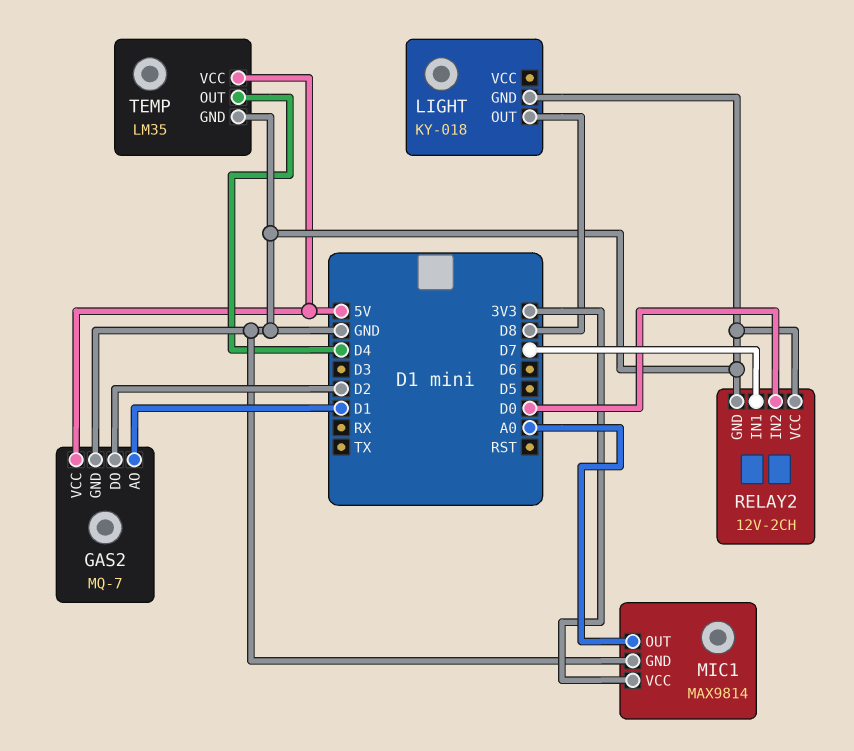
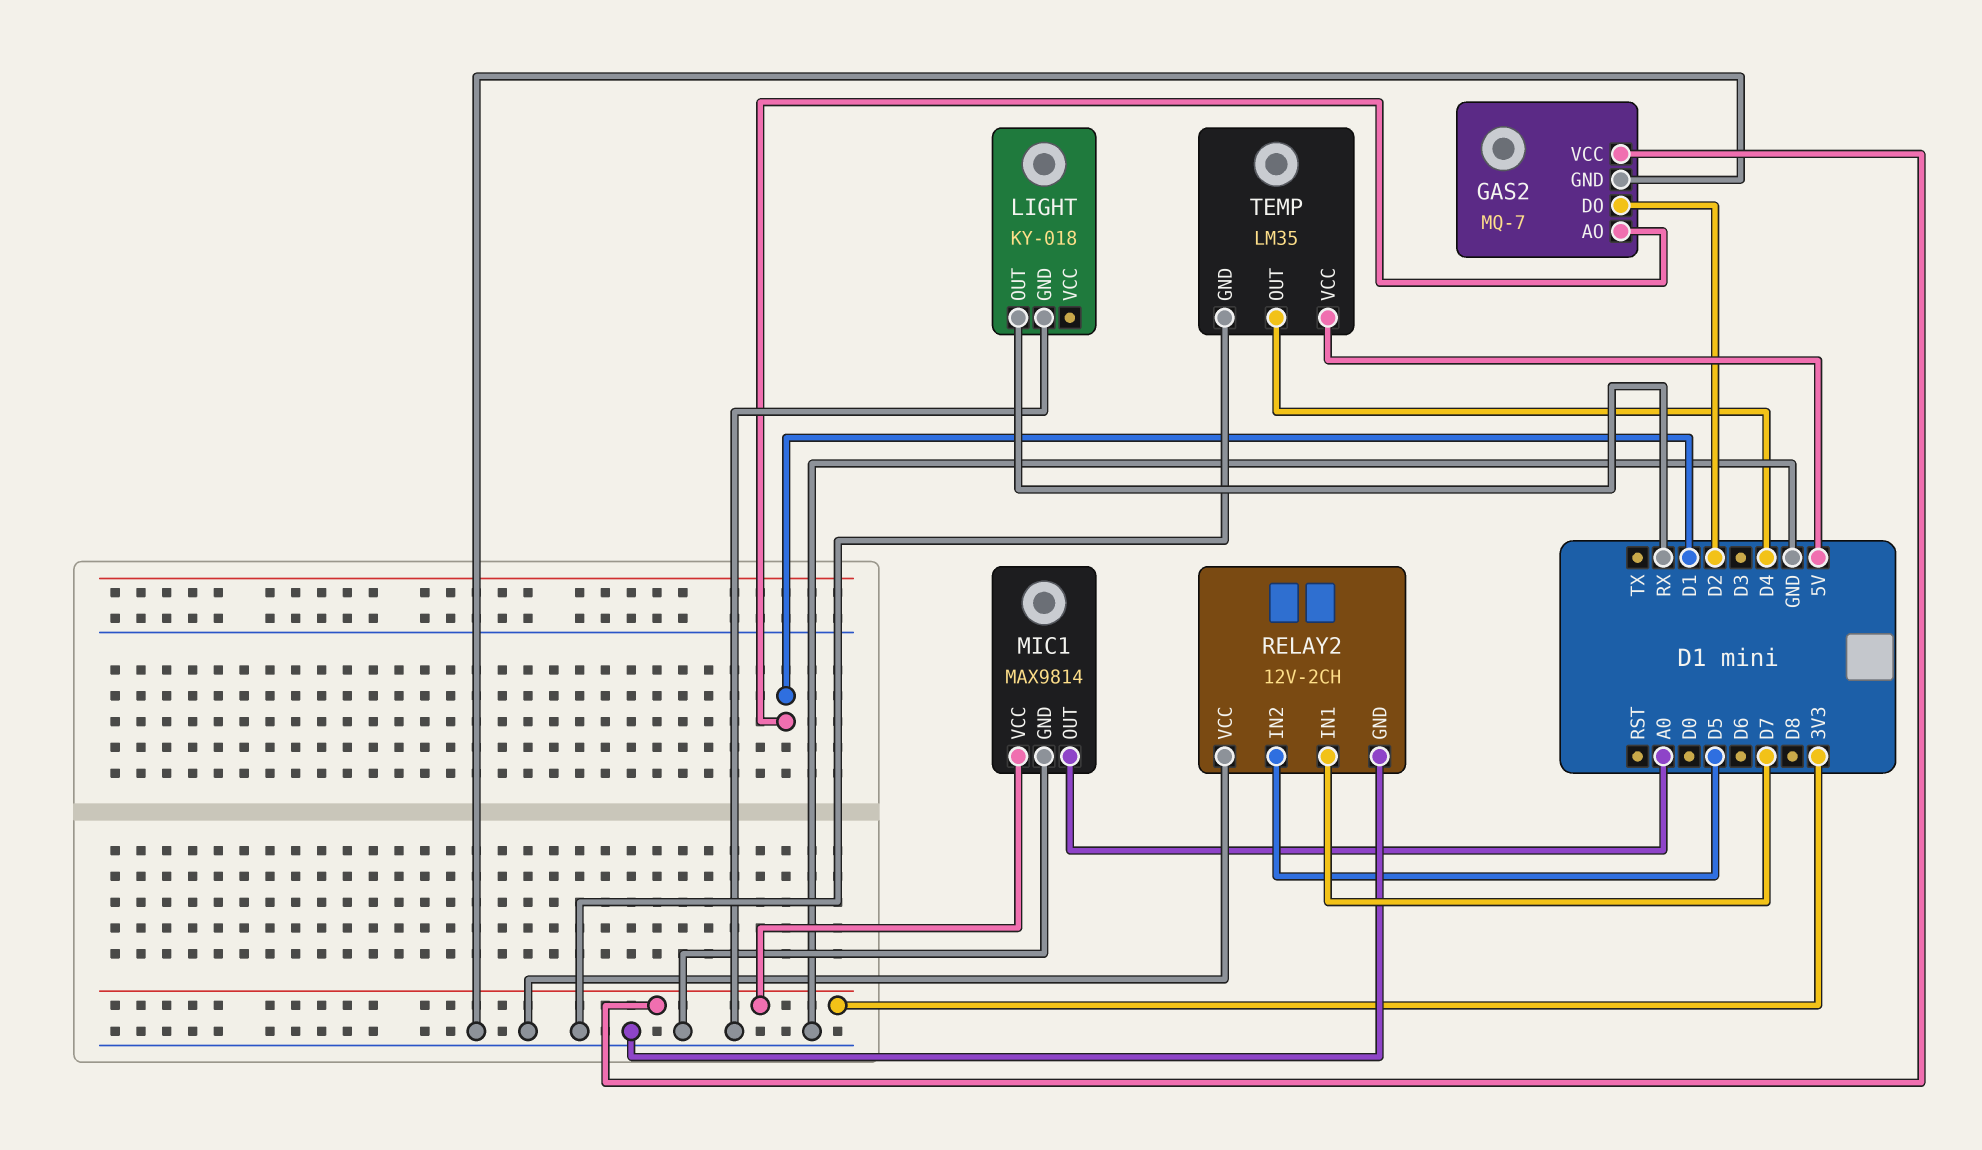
GAS2 pin VCC: 5V -> 3V3
LIGHT pin OUT: D8 -> RX
RELAY2 pin IN2: D0 -> D5

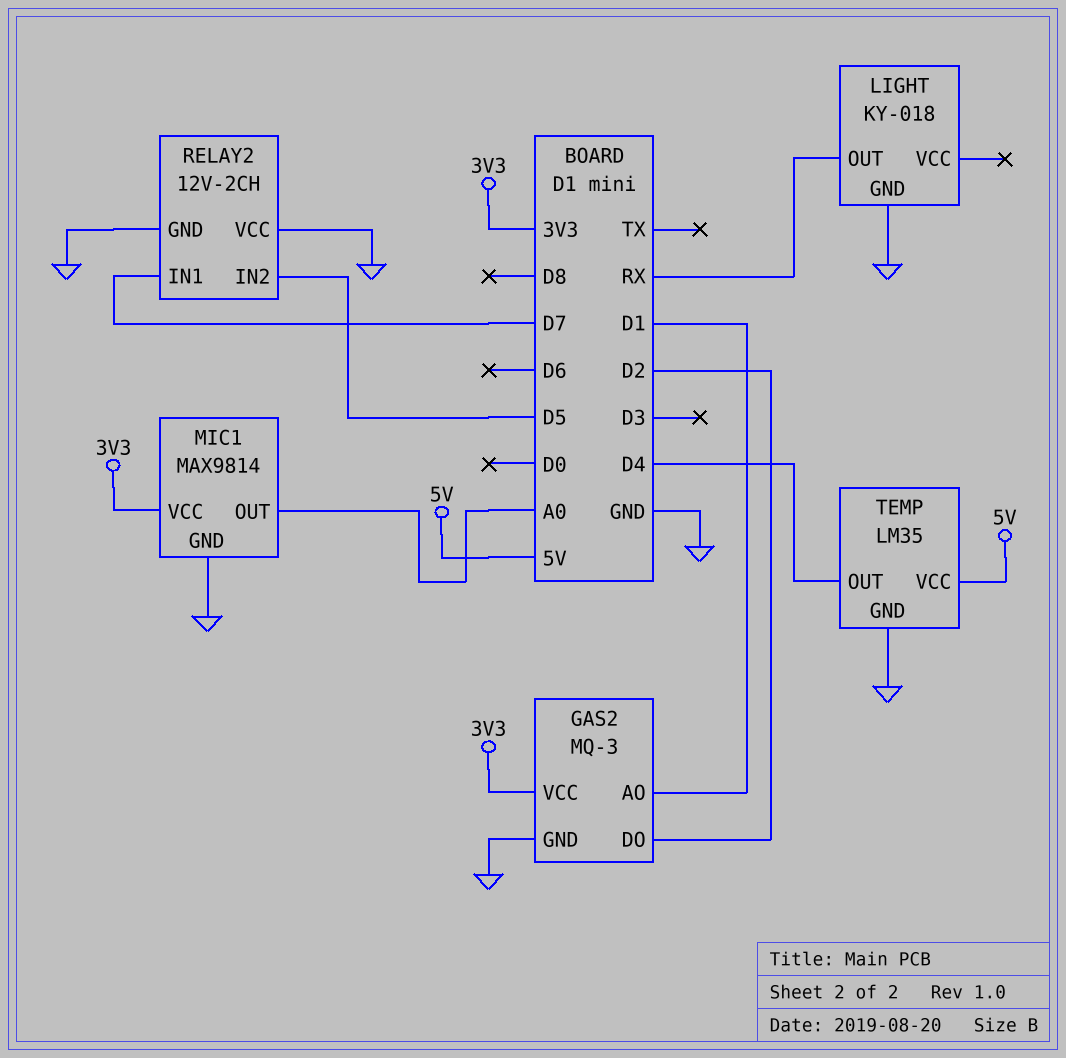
GAS2: MQ-7 -> MQ-3

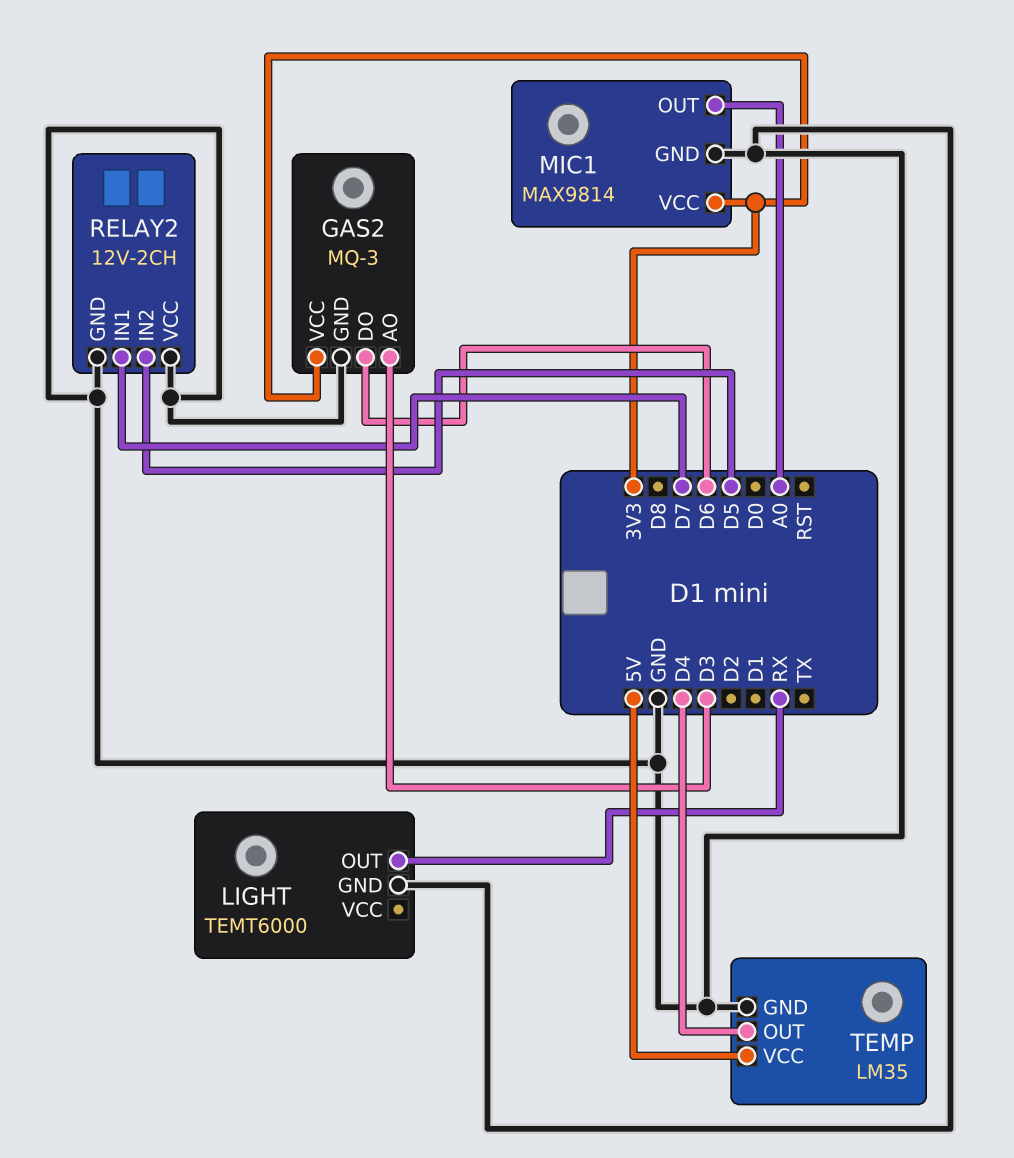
GAS2 pin AO: D1 -> D3
GAS2 pin DO: D2 -> D6
LIGHT: KY-018 -> TEMT6000

